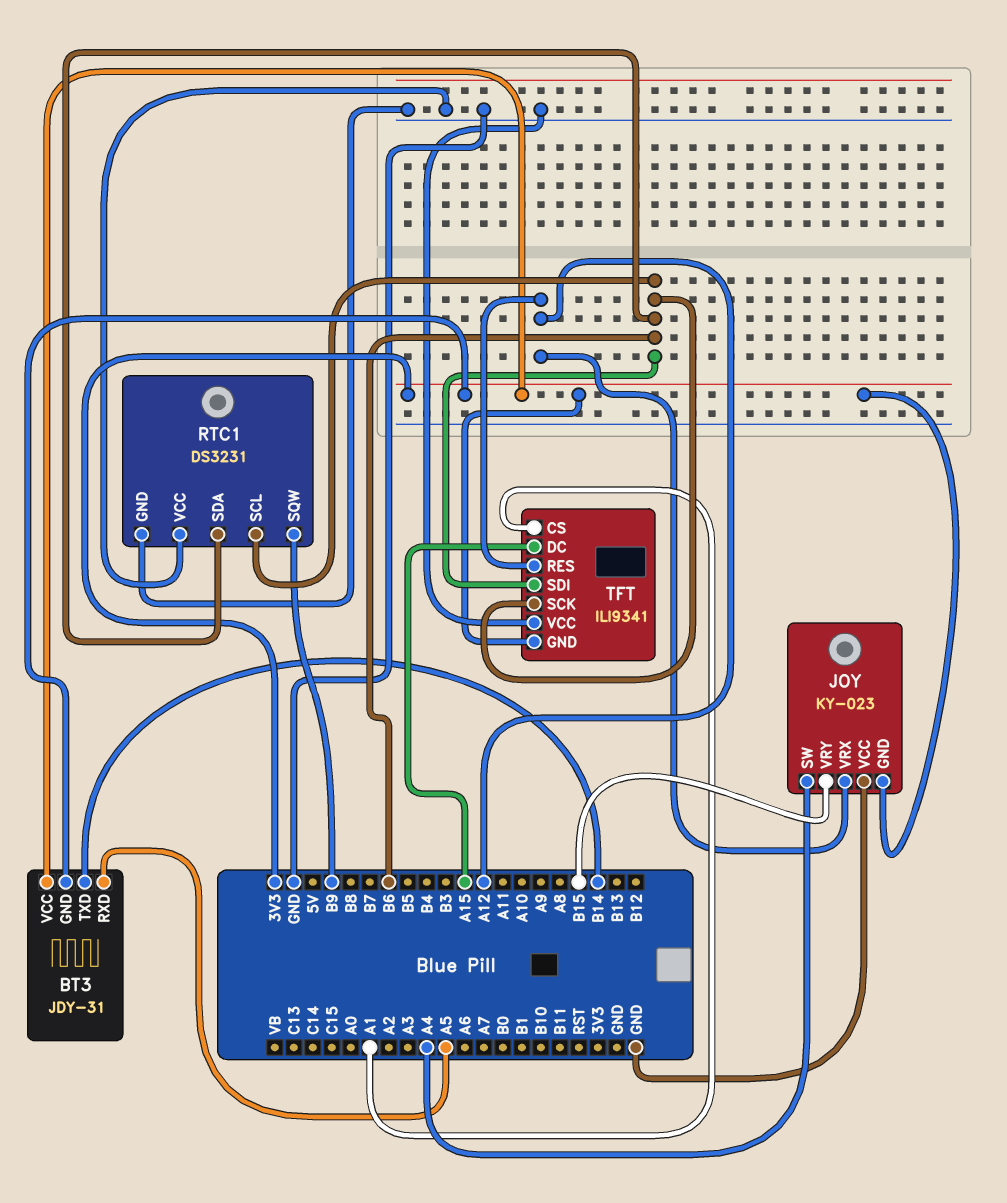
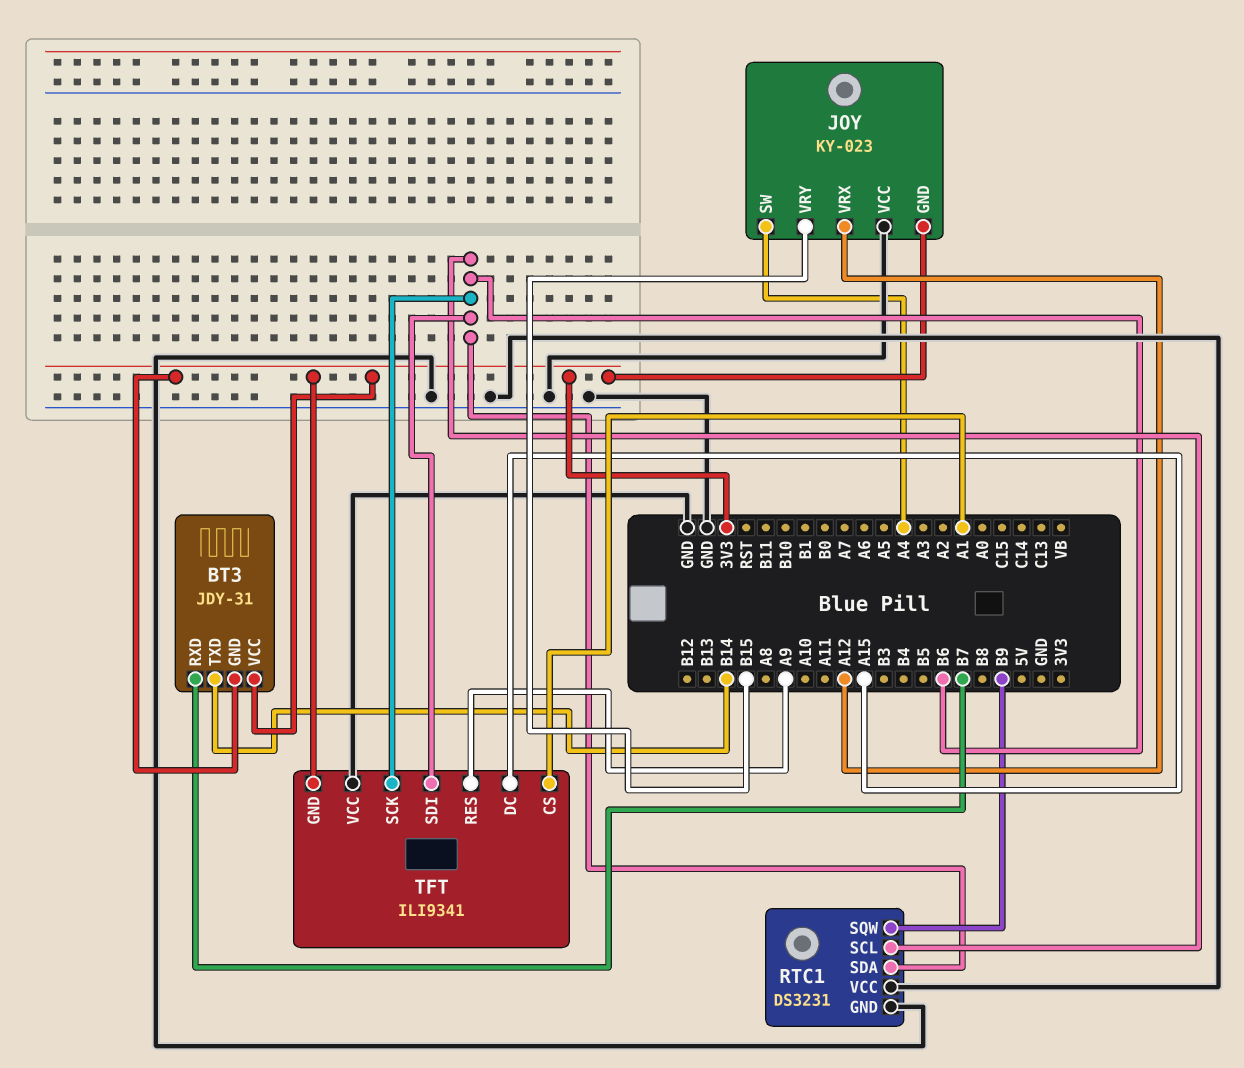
BT3 pin RXD: A5 -> B7
TFT pin RES: A12 -> A9

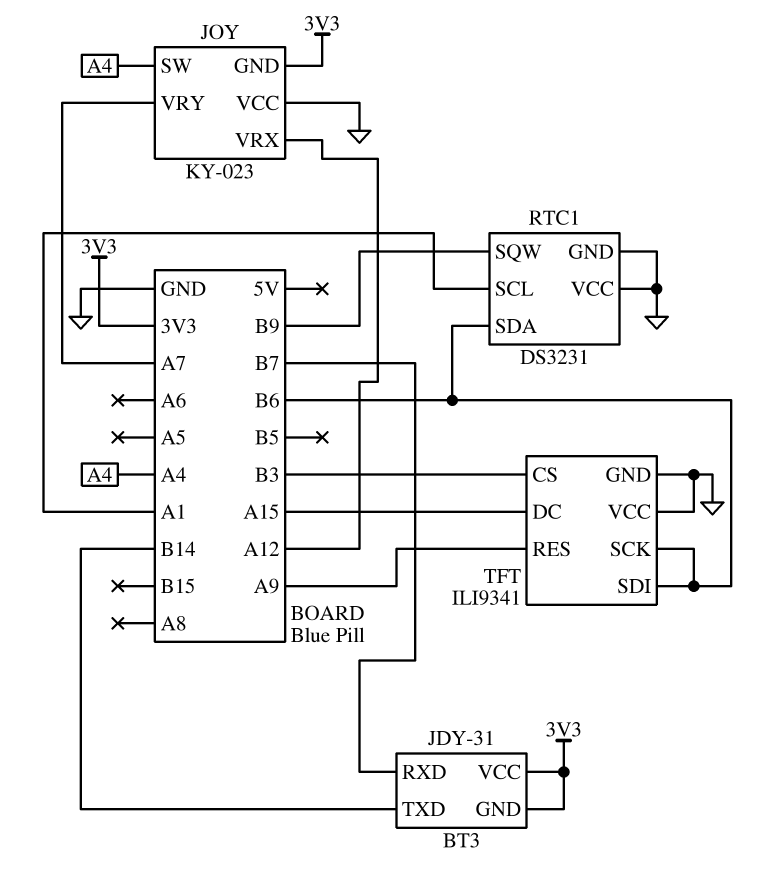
JOY pin VRY: B15 -> A7
RTC1 pin SCL: B6 -> A1
TFT pin CS: A1 -> B3
TFT pin GND: 3V3 -> GND

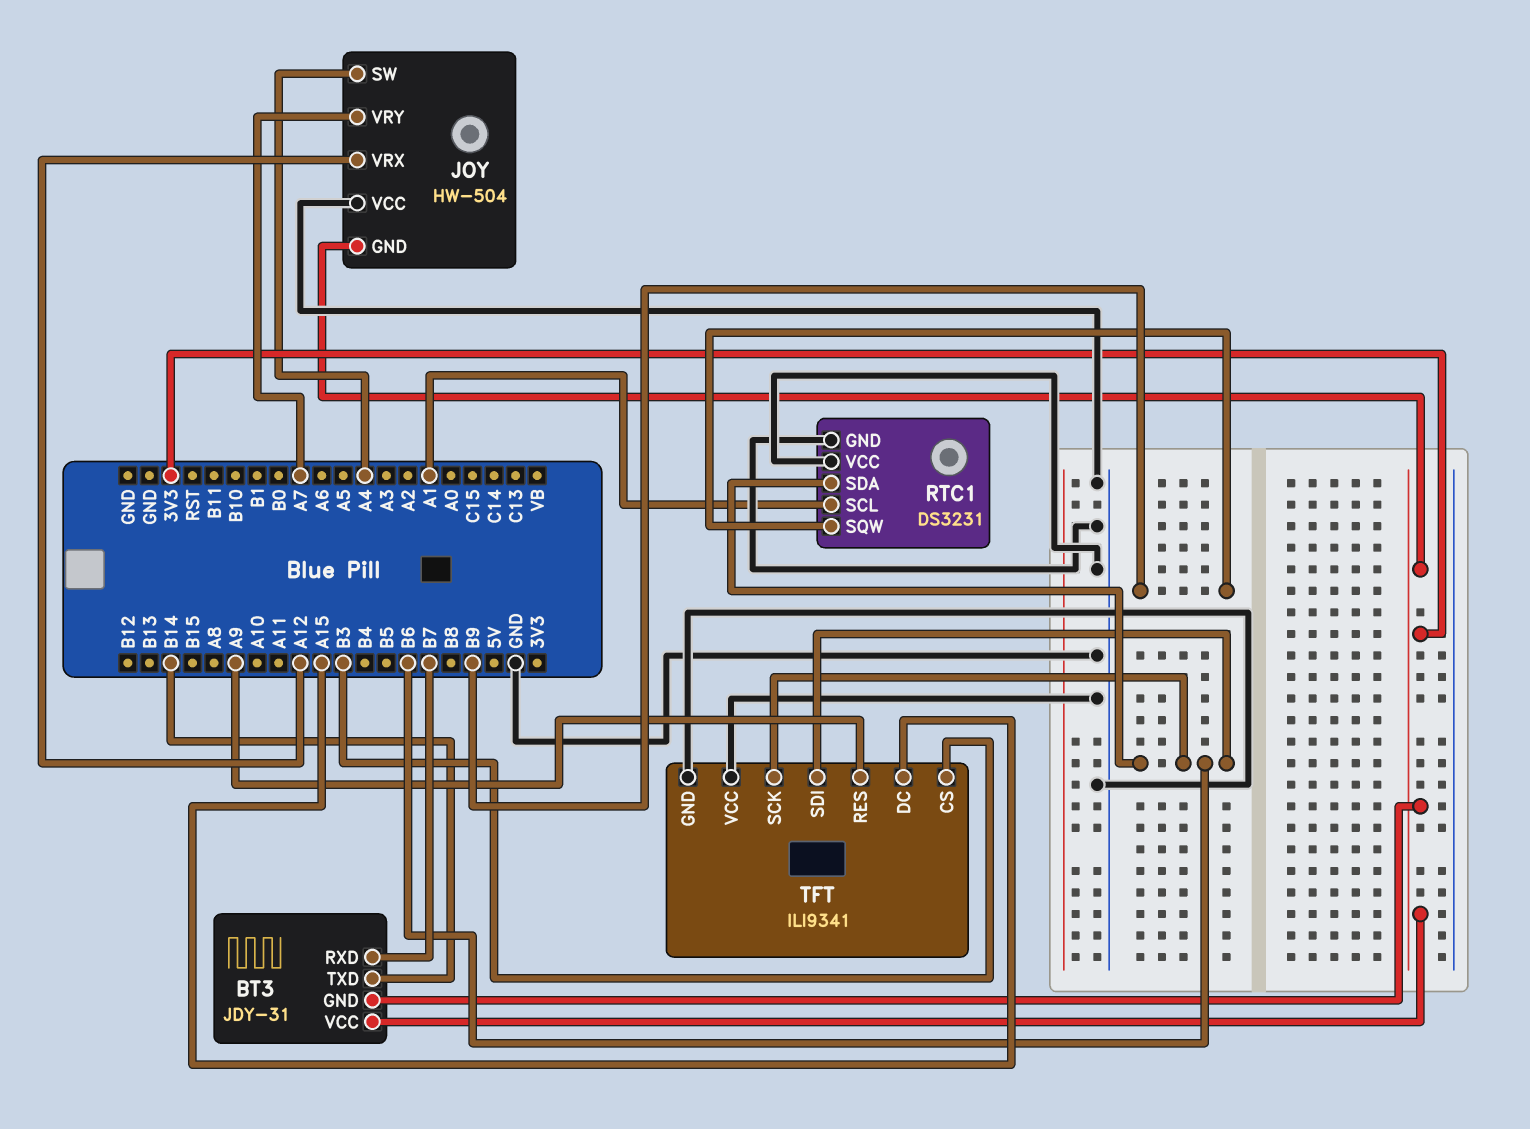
JOY: KY-023 -> HW-504

